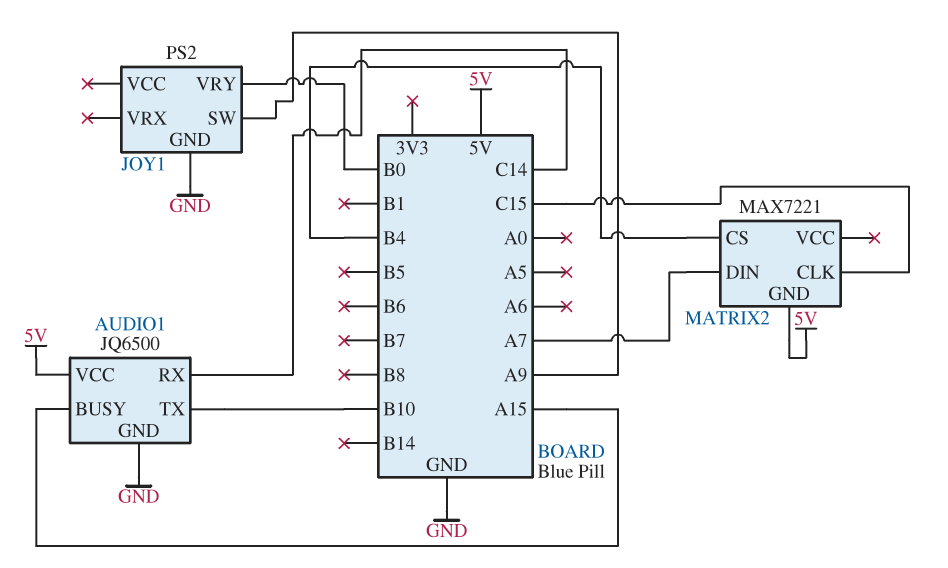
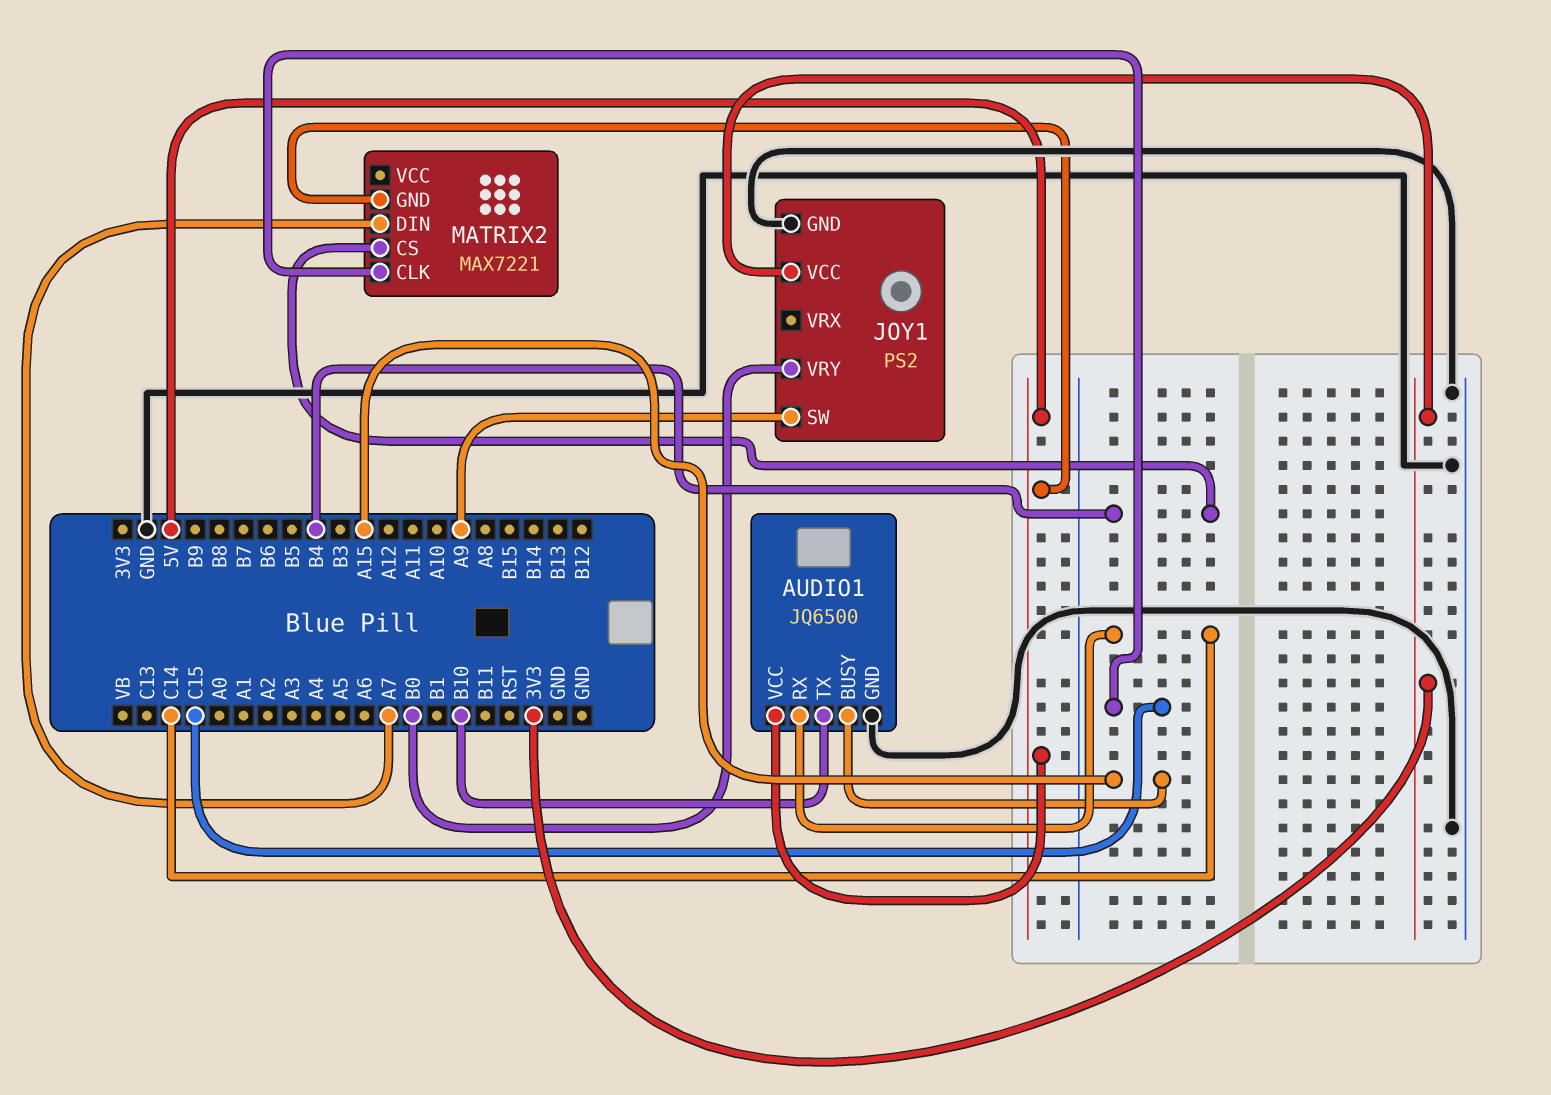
JOY1 pin VCC: none -> 3V3

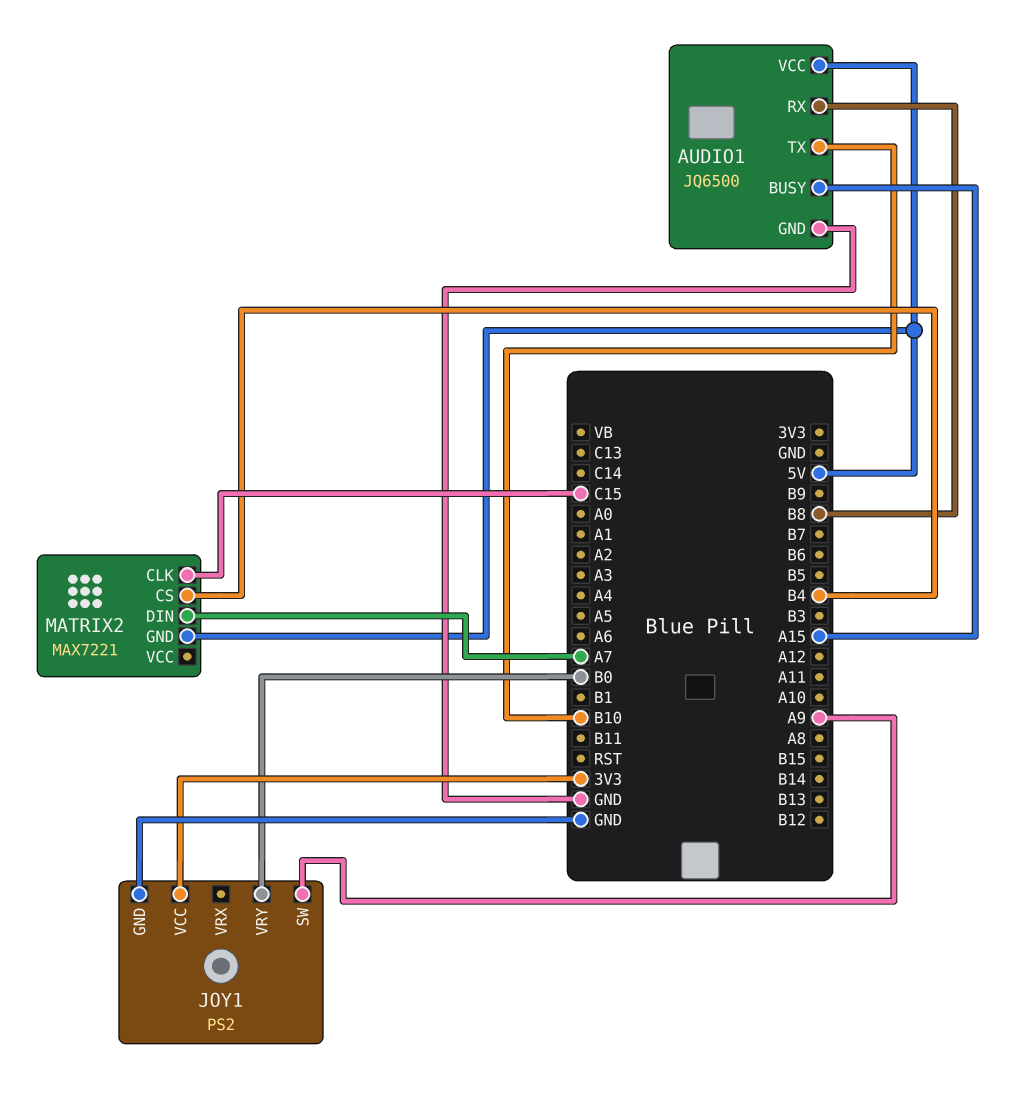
AUDIO1 pin RX: C14 -> B8

